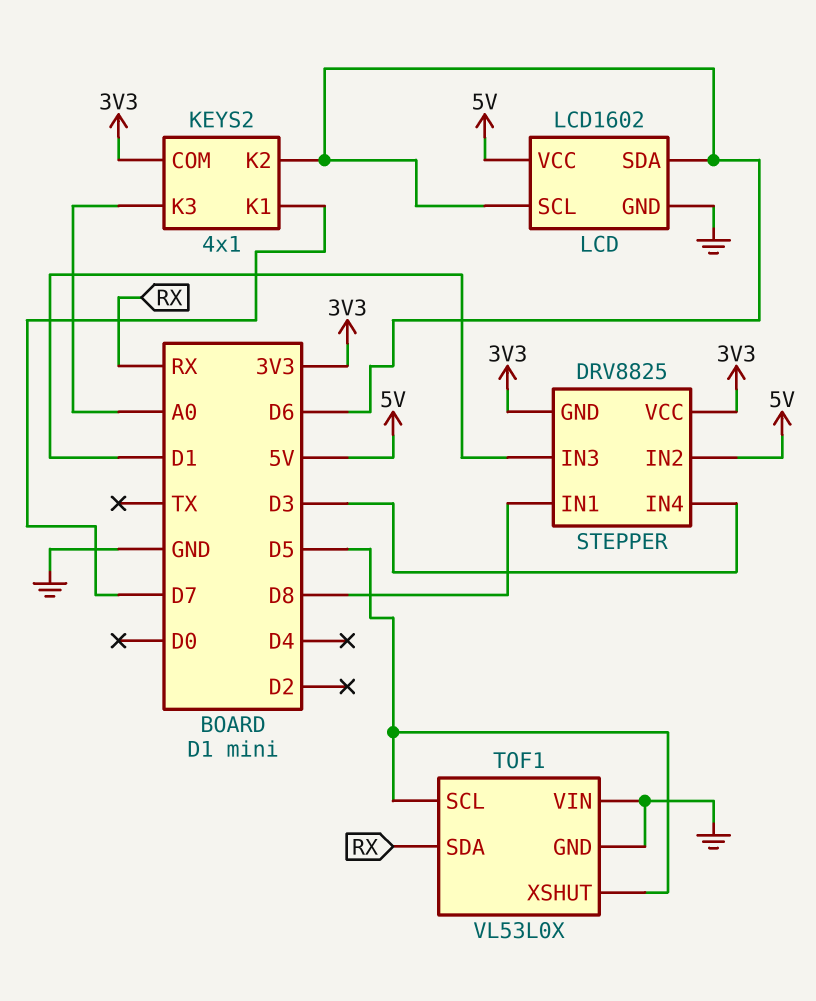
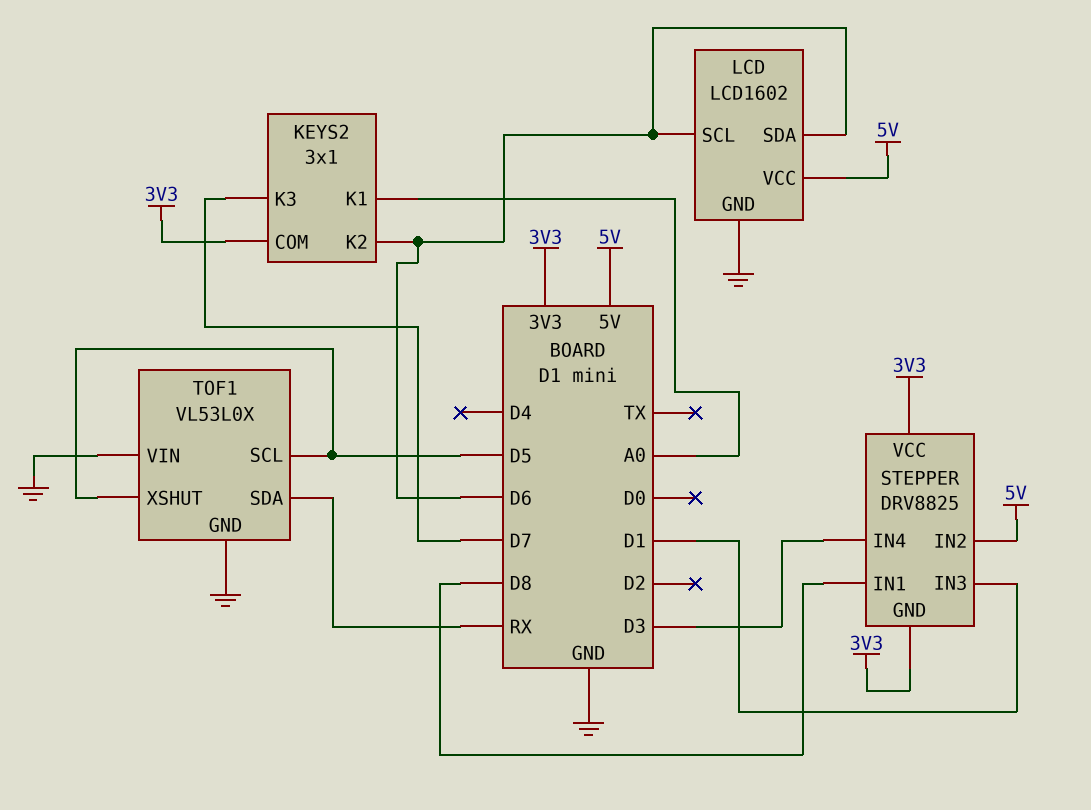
KEYS2: 4x1 -> 3x1
KEYS2 pin K1: D7 -> A0
KEYS2 pin K3: A0 -> D7

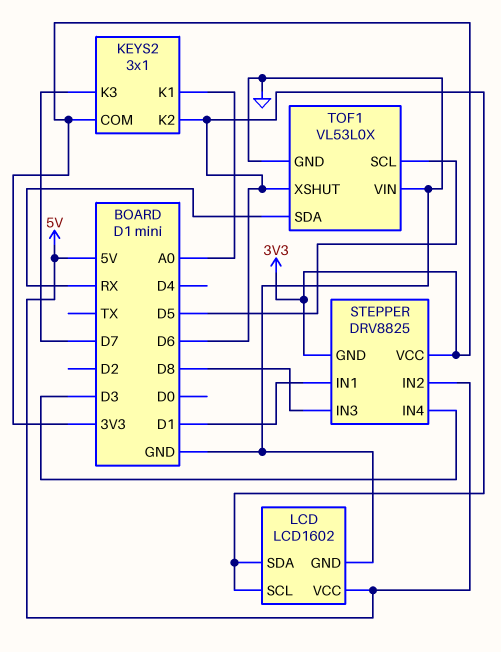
STEPPER pin IN1: D8 -> D1
STEPPER pin IN3: D1 -> D8
TOF1 pin XSHUT: D5 -> D6

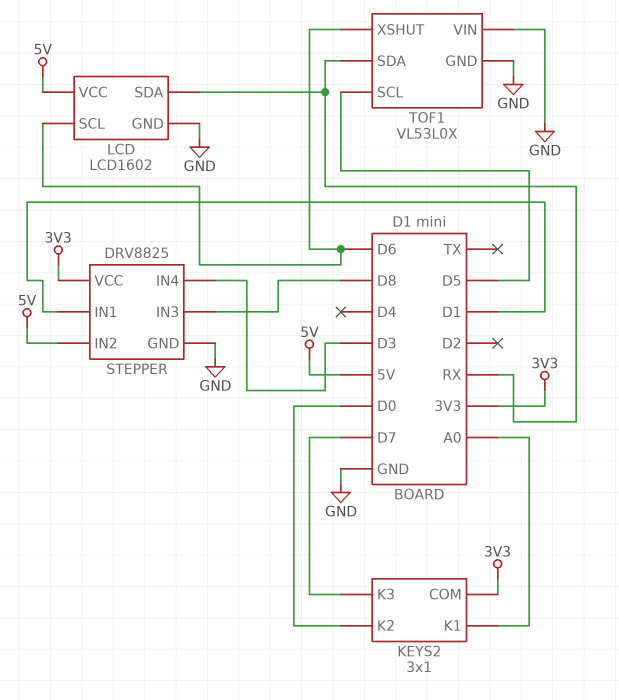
KEYS2 pin K2: D6 -> D0
LCD pin SDA: D6 -> RX
STEPPER pin GND: 3V3 -> GND

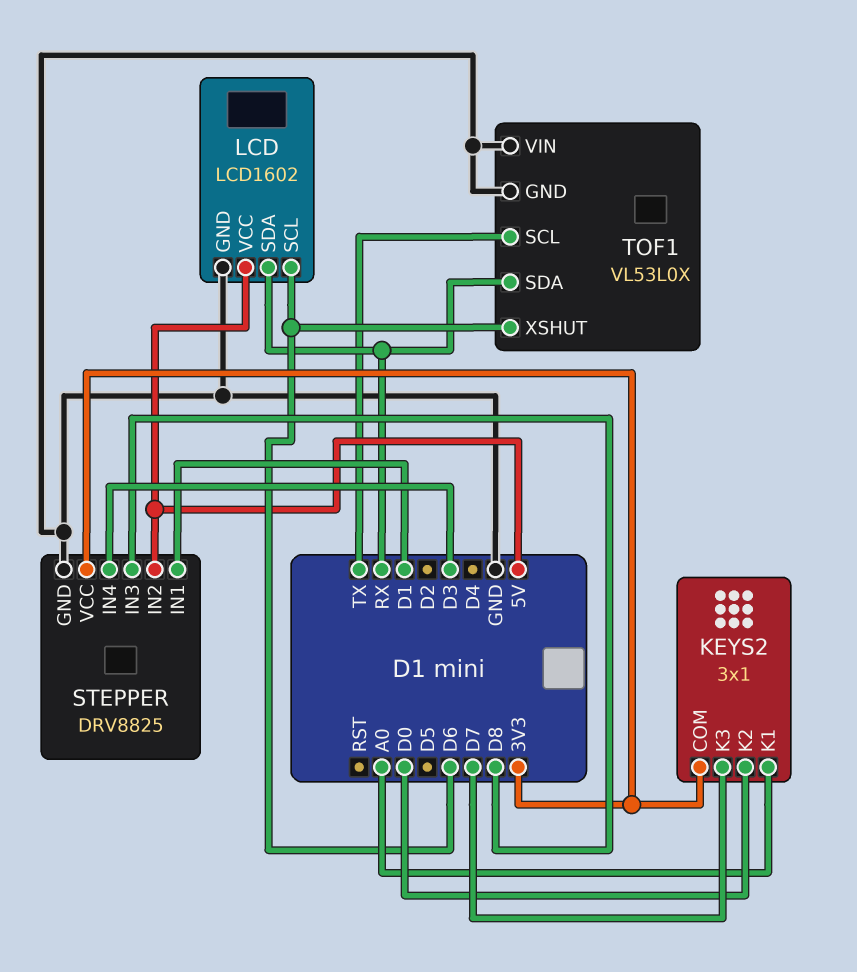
TOF1 pin SCL: D5 -> TX

